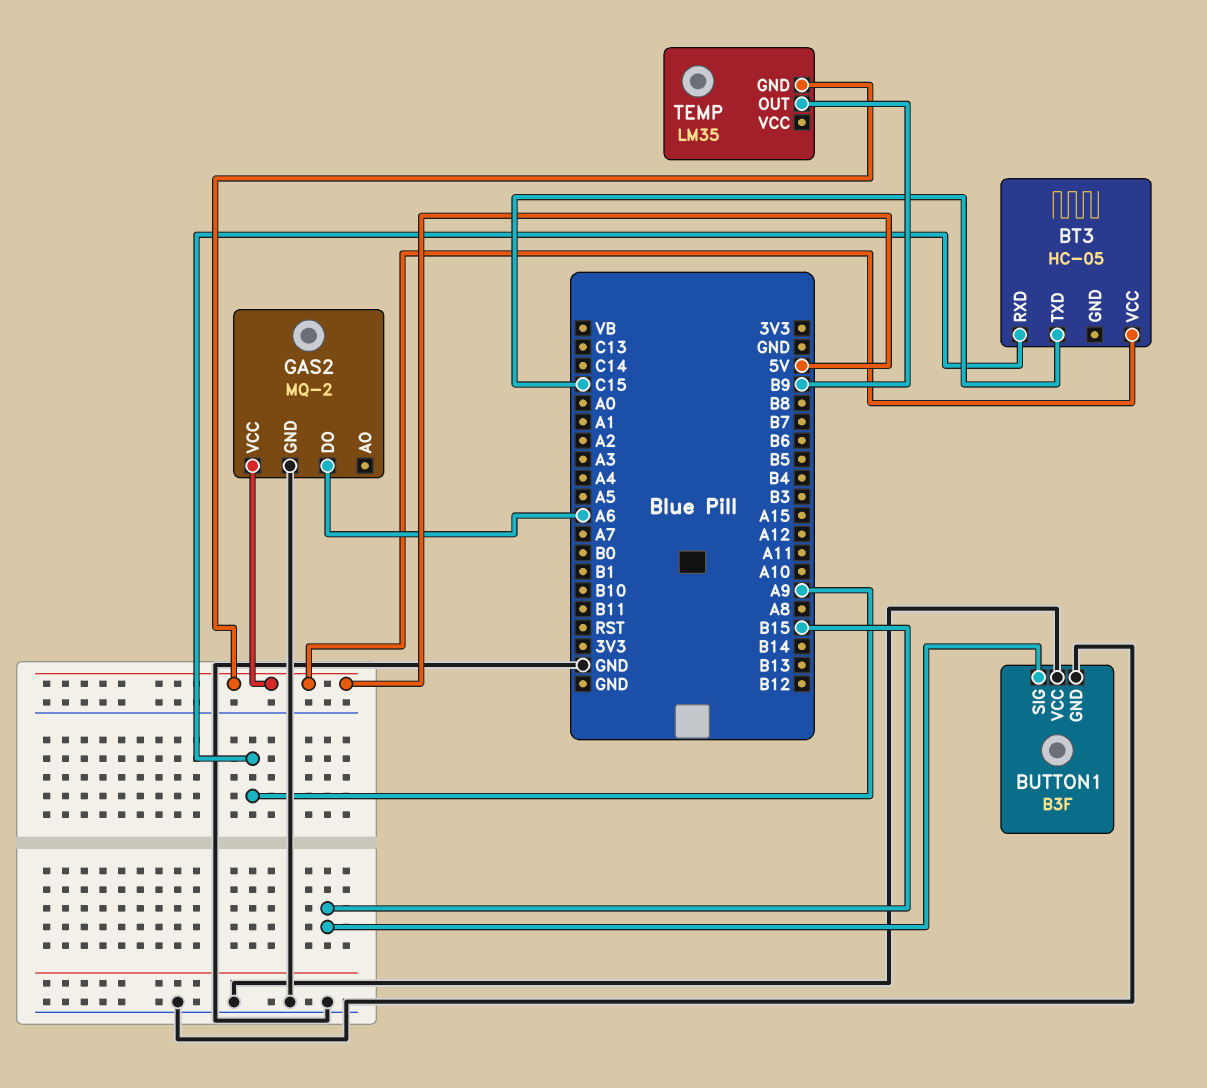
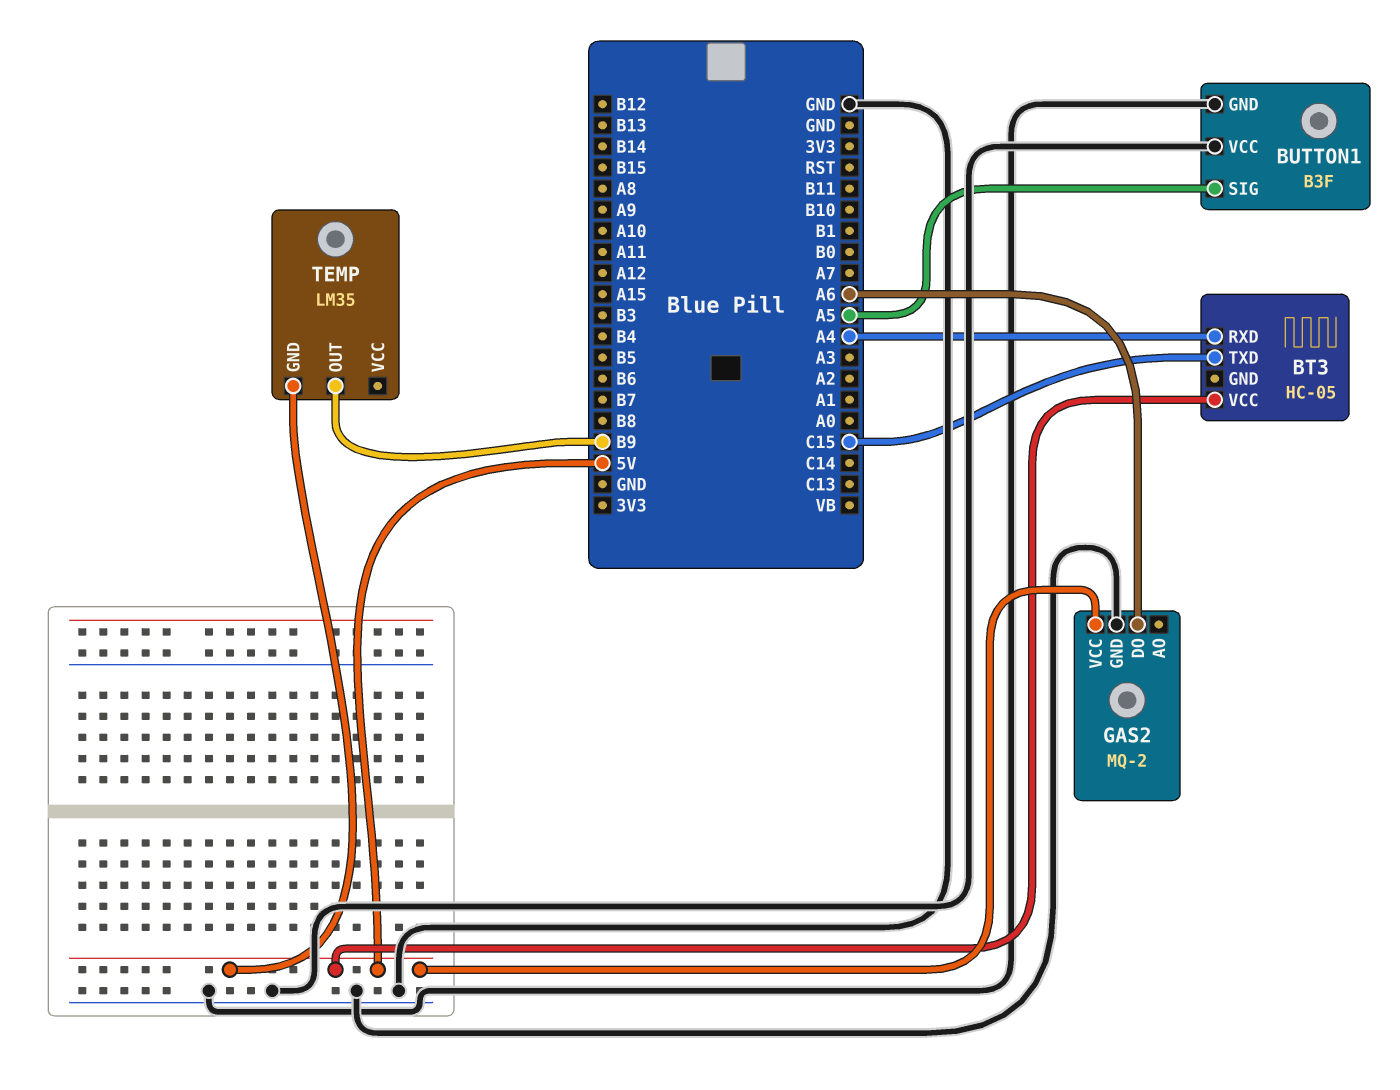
BT3 pin RXD: A9 -> A4
BUTTON1 pin SIG: B15 -> A5

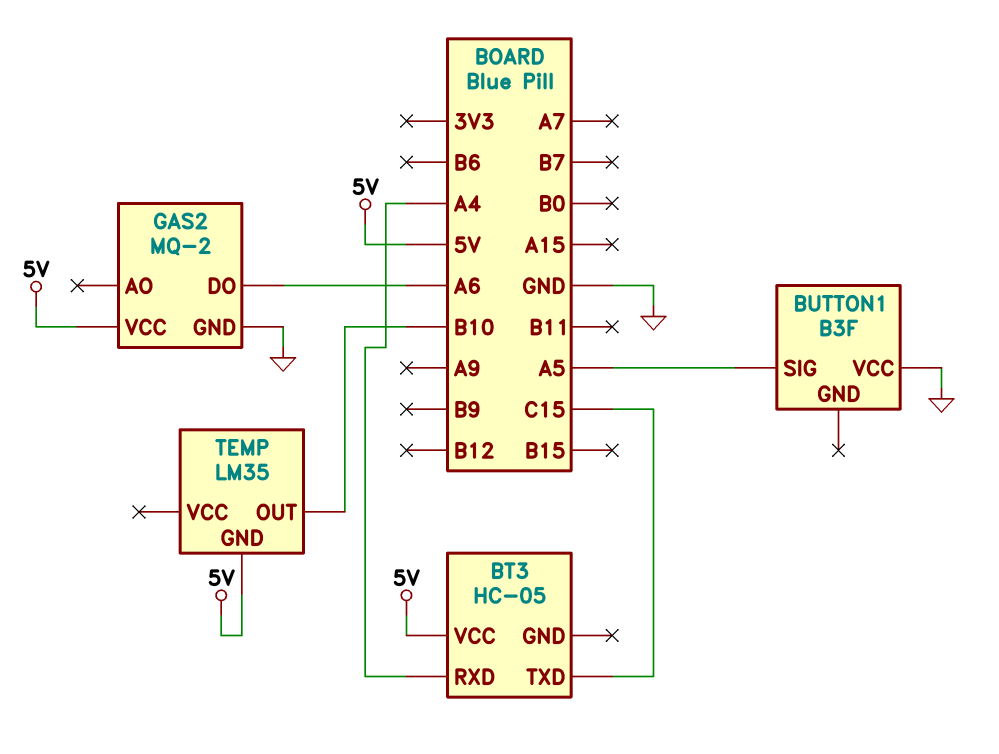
BUTTON1 pin GND: GND -> none
TEMP pin OUT: B9 -> B10

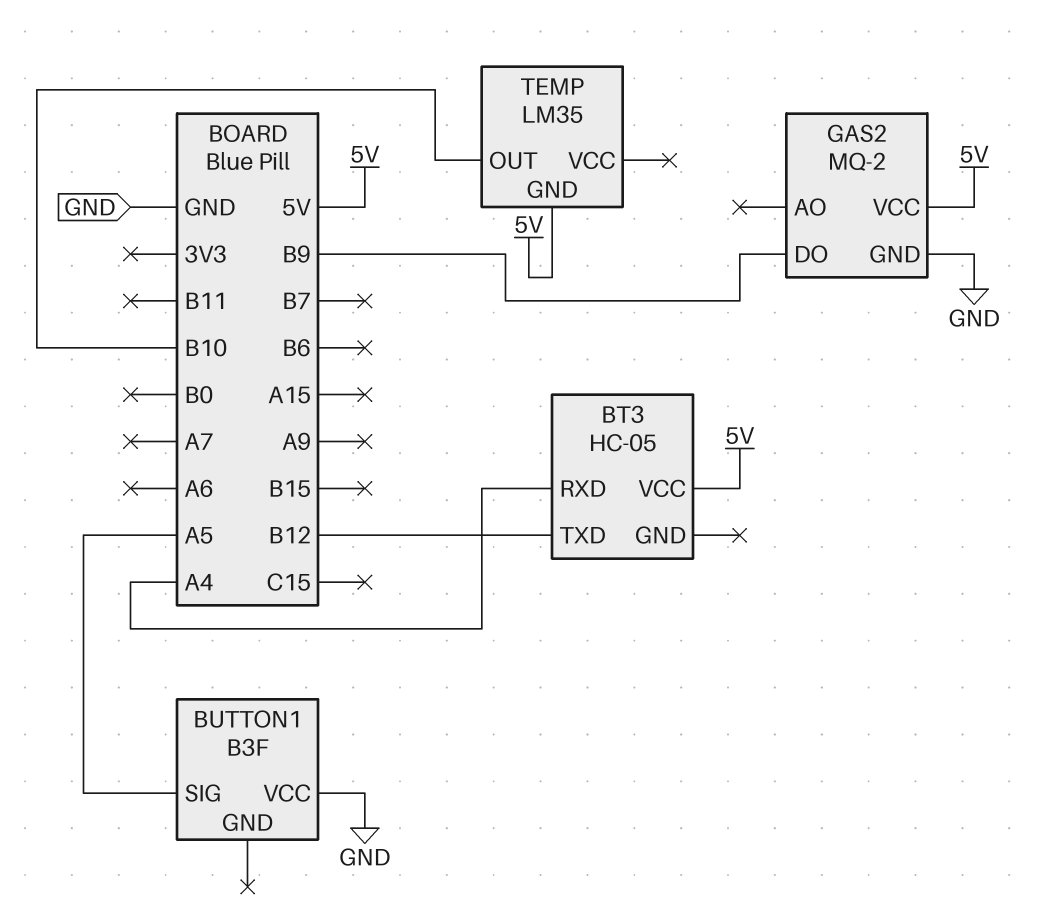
BT3 pin TXD: C15 -> B12
GAS2 pin DO: A6 -> B9

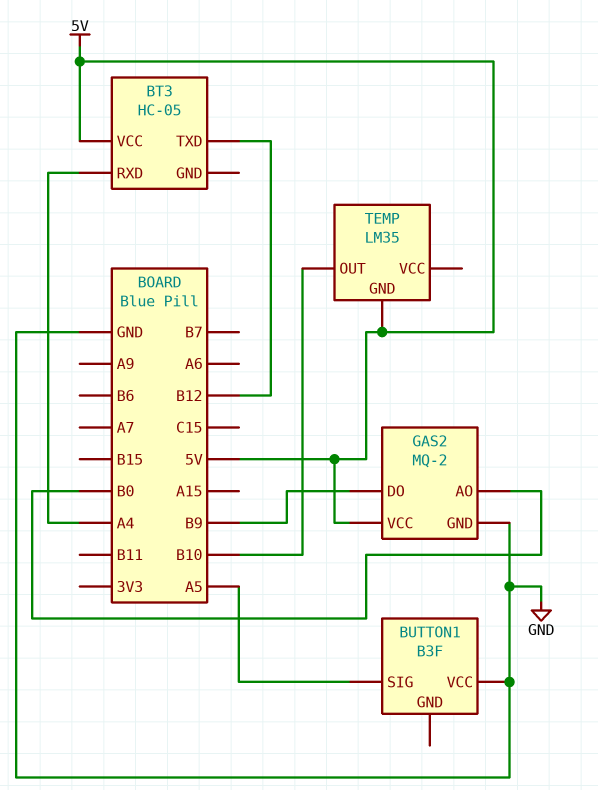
GAS2 pin AO: none -> B0

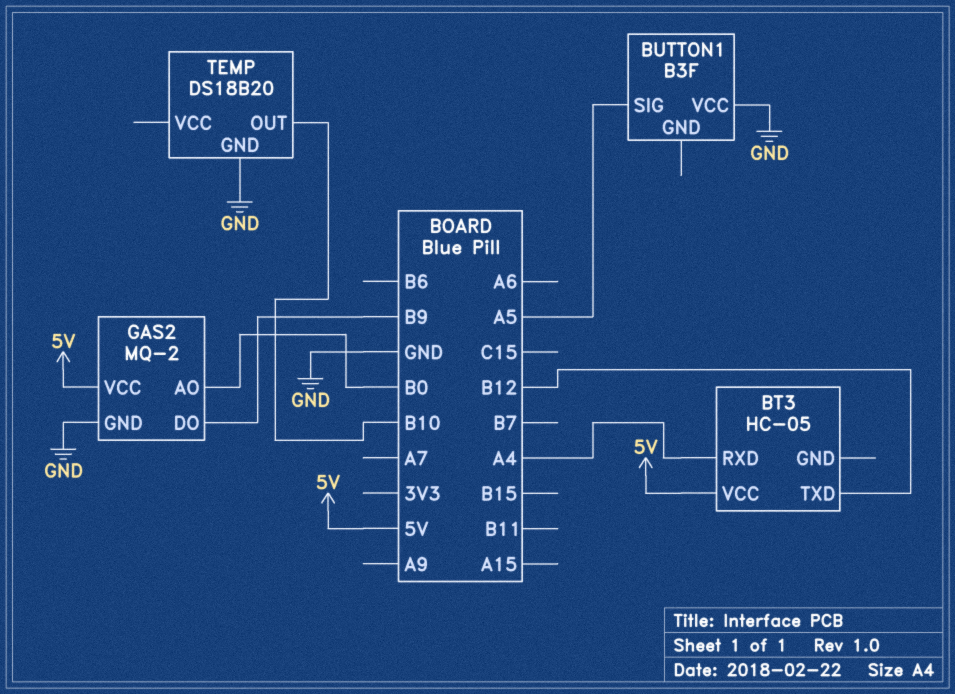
TEMP: LM35 -> DS18B20
TEMP pin GND: 5V -> GND

